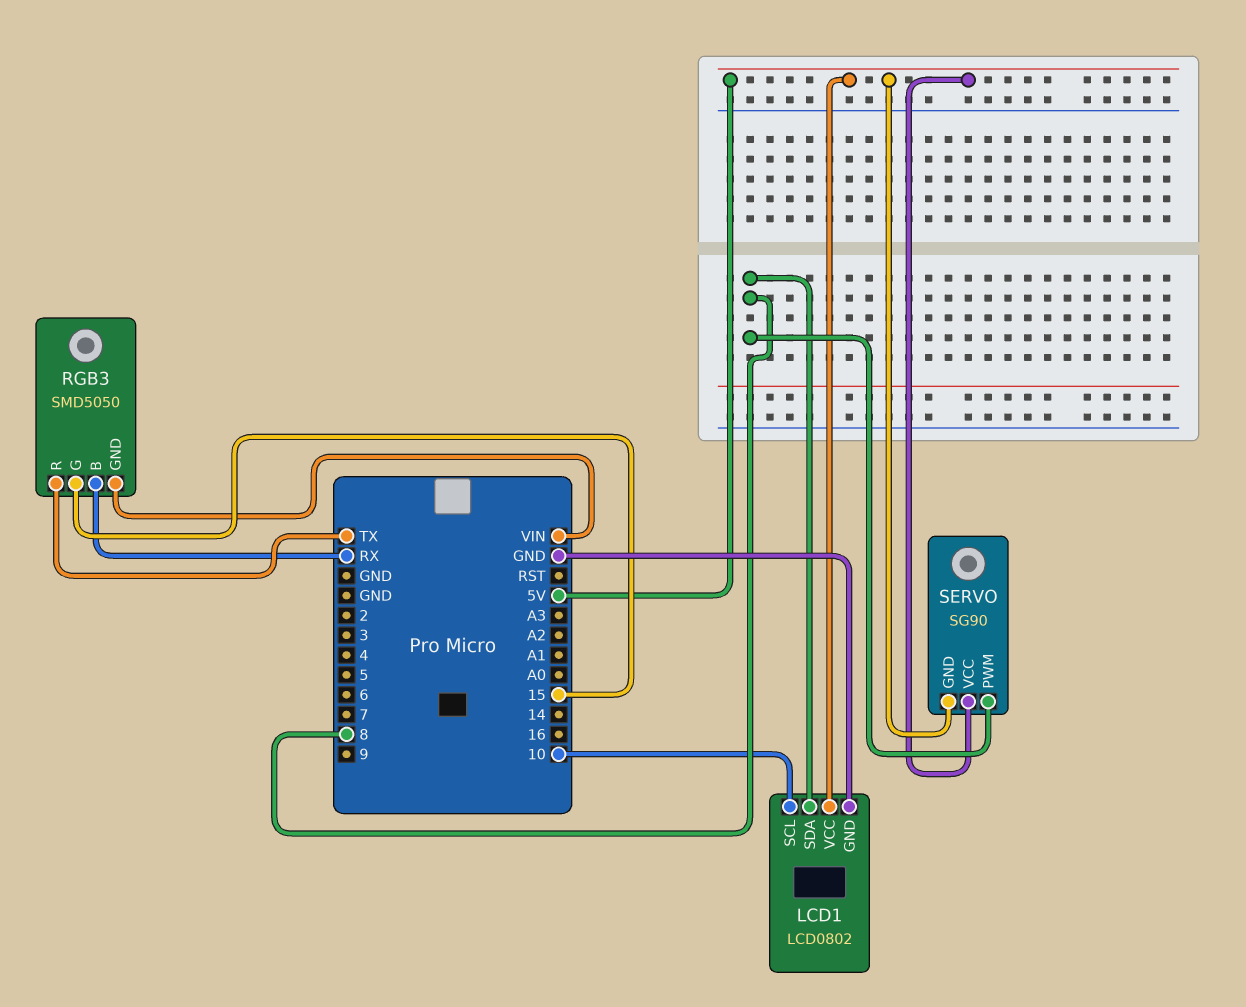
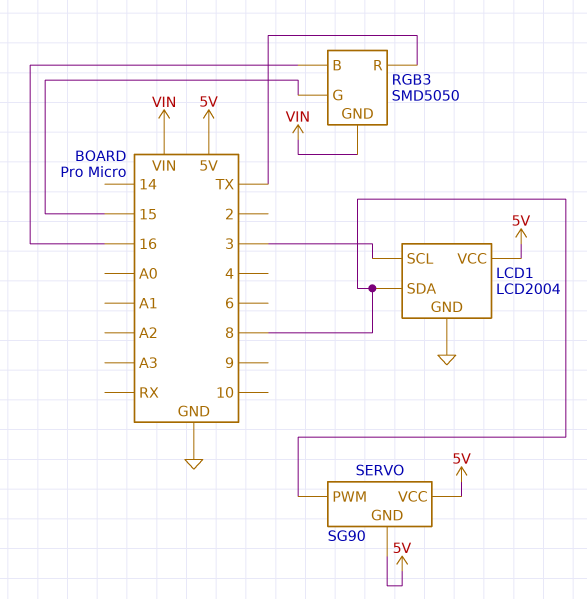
LCD1: LCD0802 -> LCD2004
LCD1 pin SCL: 10 -> 3
RGB3 pin B: RX -> 16

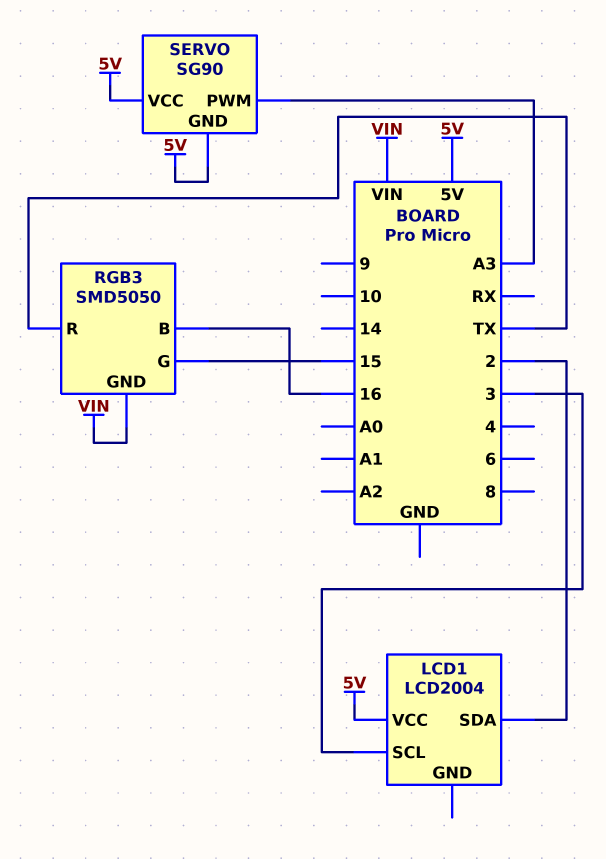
LCD1 pin GND: GND -> none
LCD1 pin SDA: 8 -> 2
SERVO pin PWM: 8 -> A3

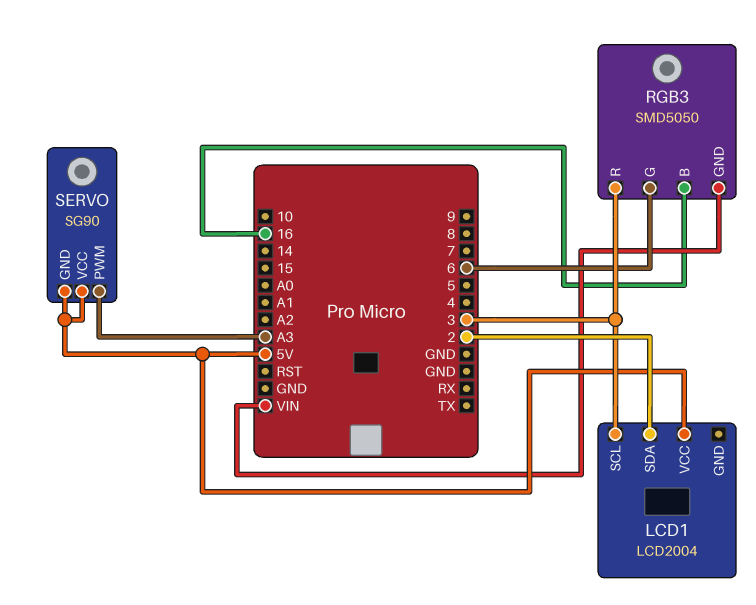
RGB3 pin G: 15 -> 6
RGB3 pin R: TX -> 3

